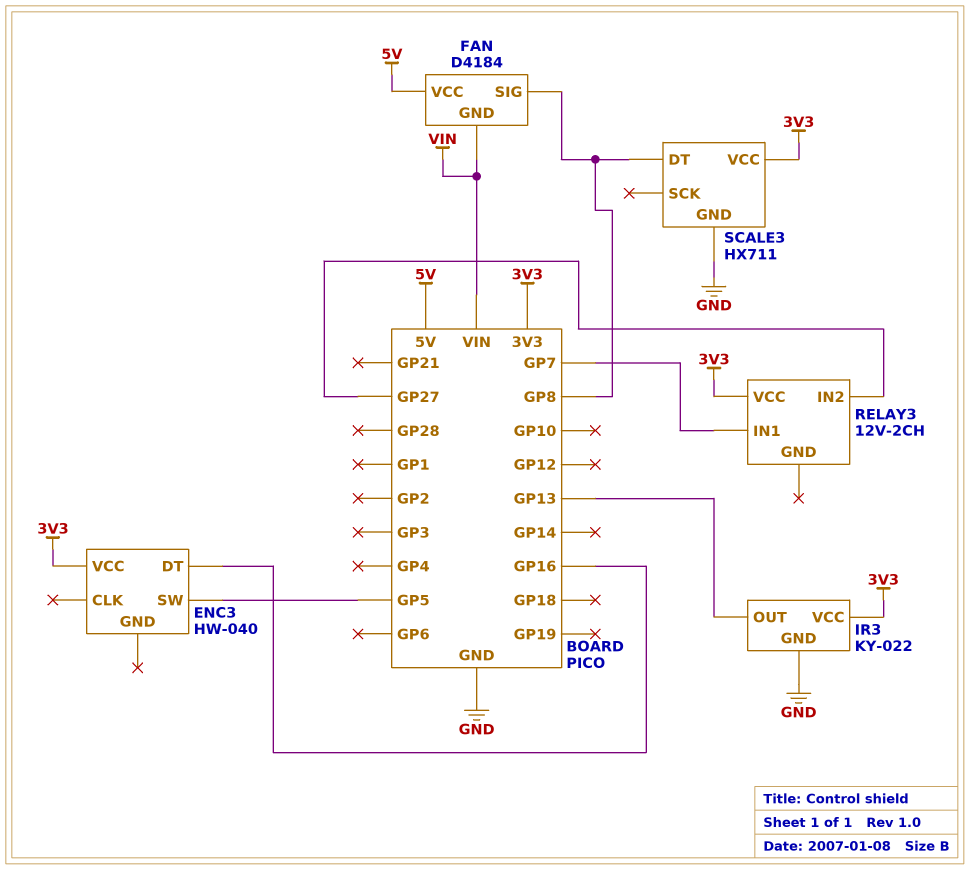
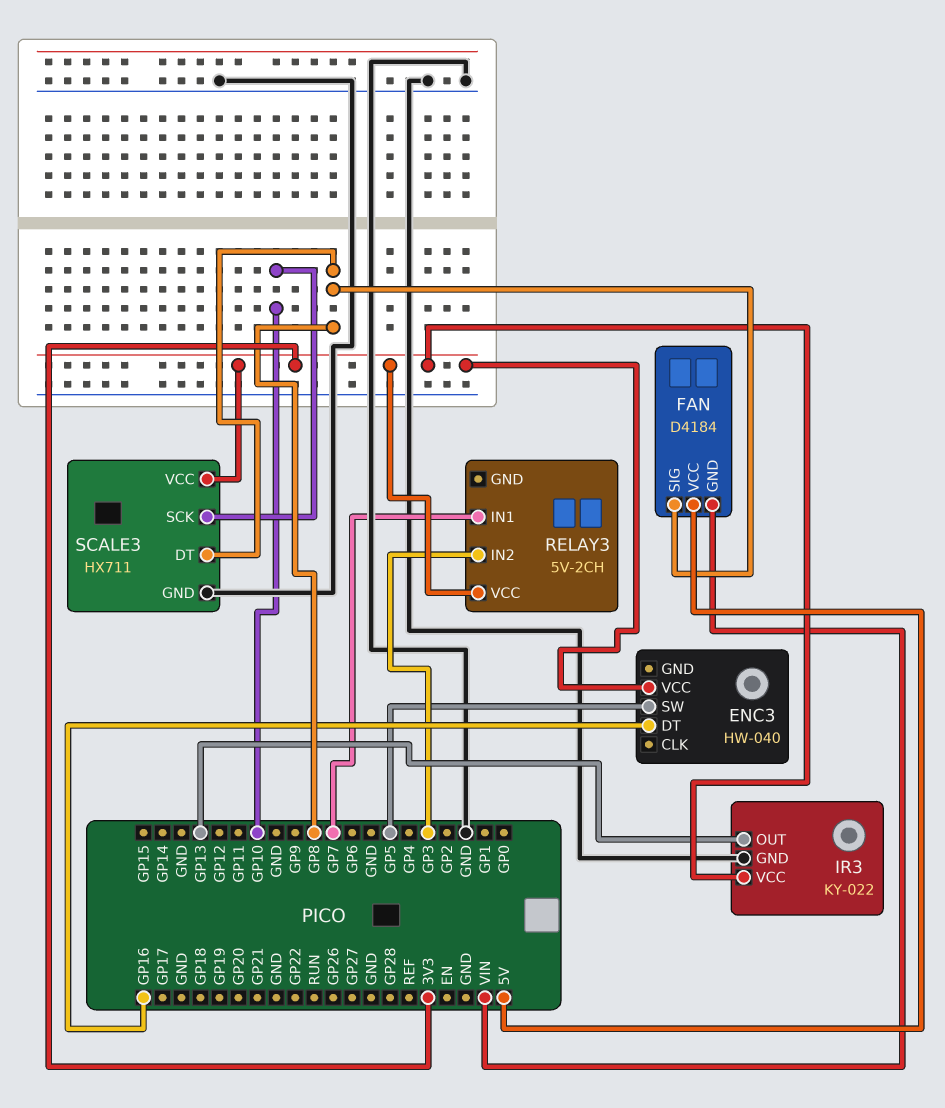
RELAY3: 12V-2CH -> 5V-2CH
RELAY3 pin IN2: GP27 -> GP3
SCALE3 pin SCK: none -> GP10

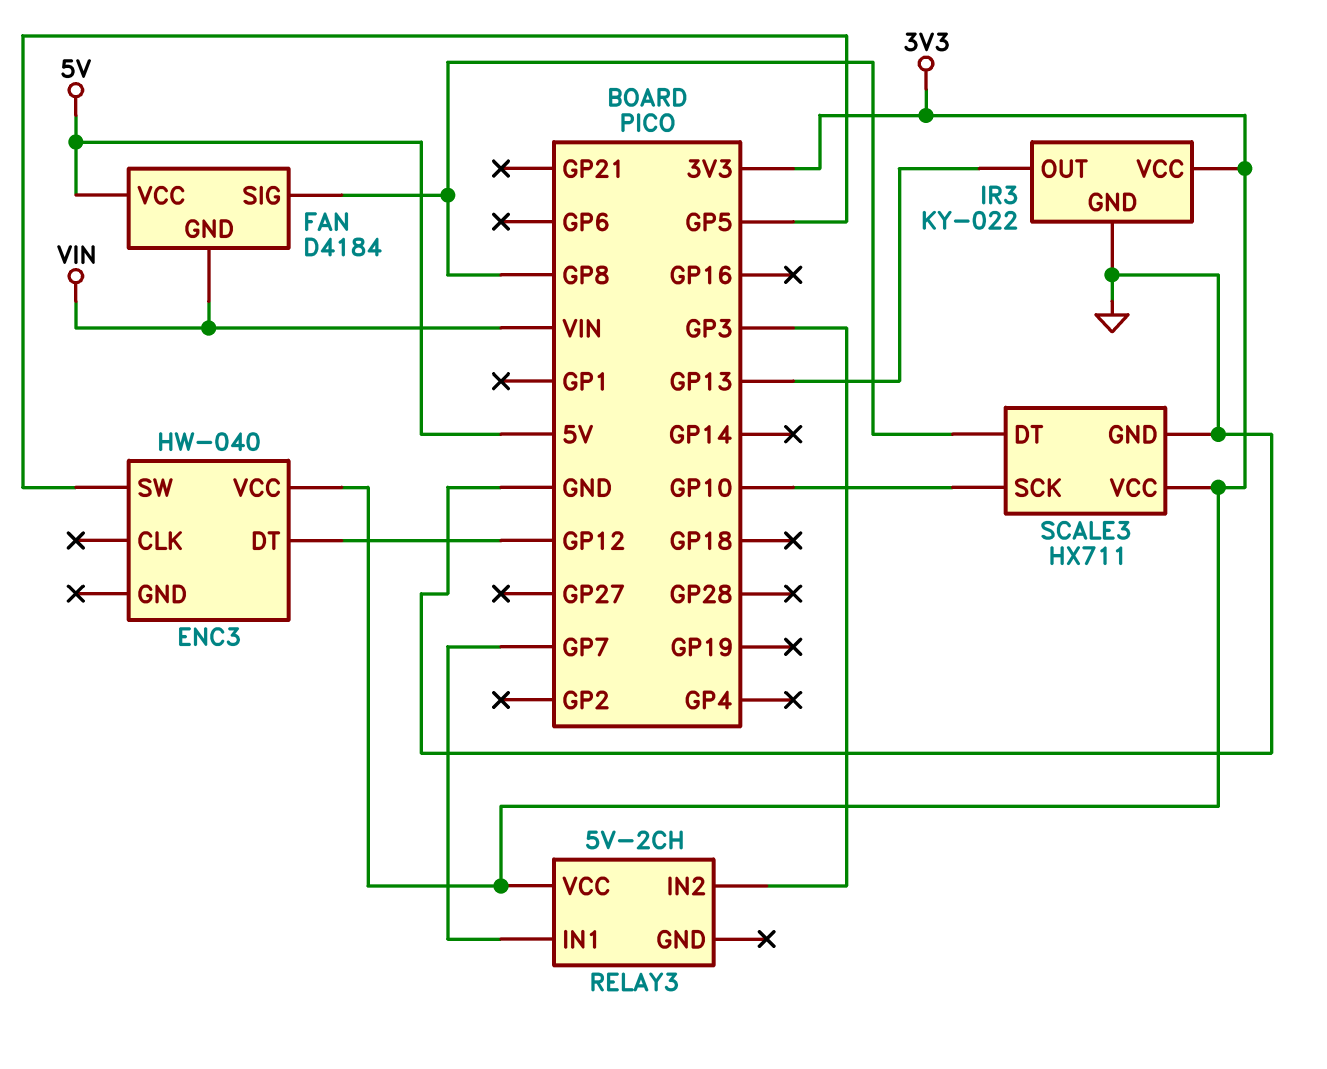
ENC3 pin DT: GP16 -> GP12

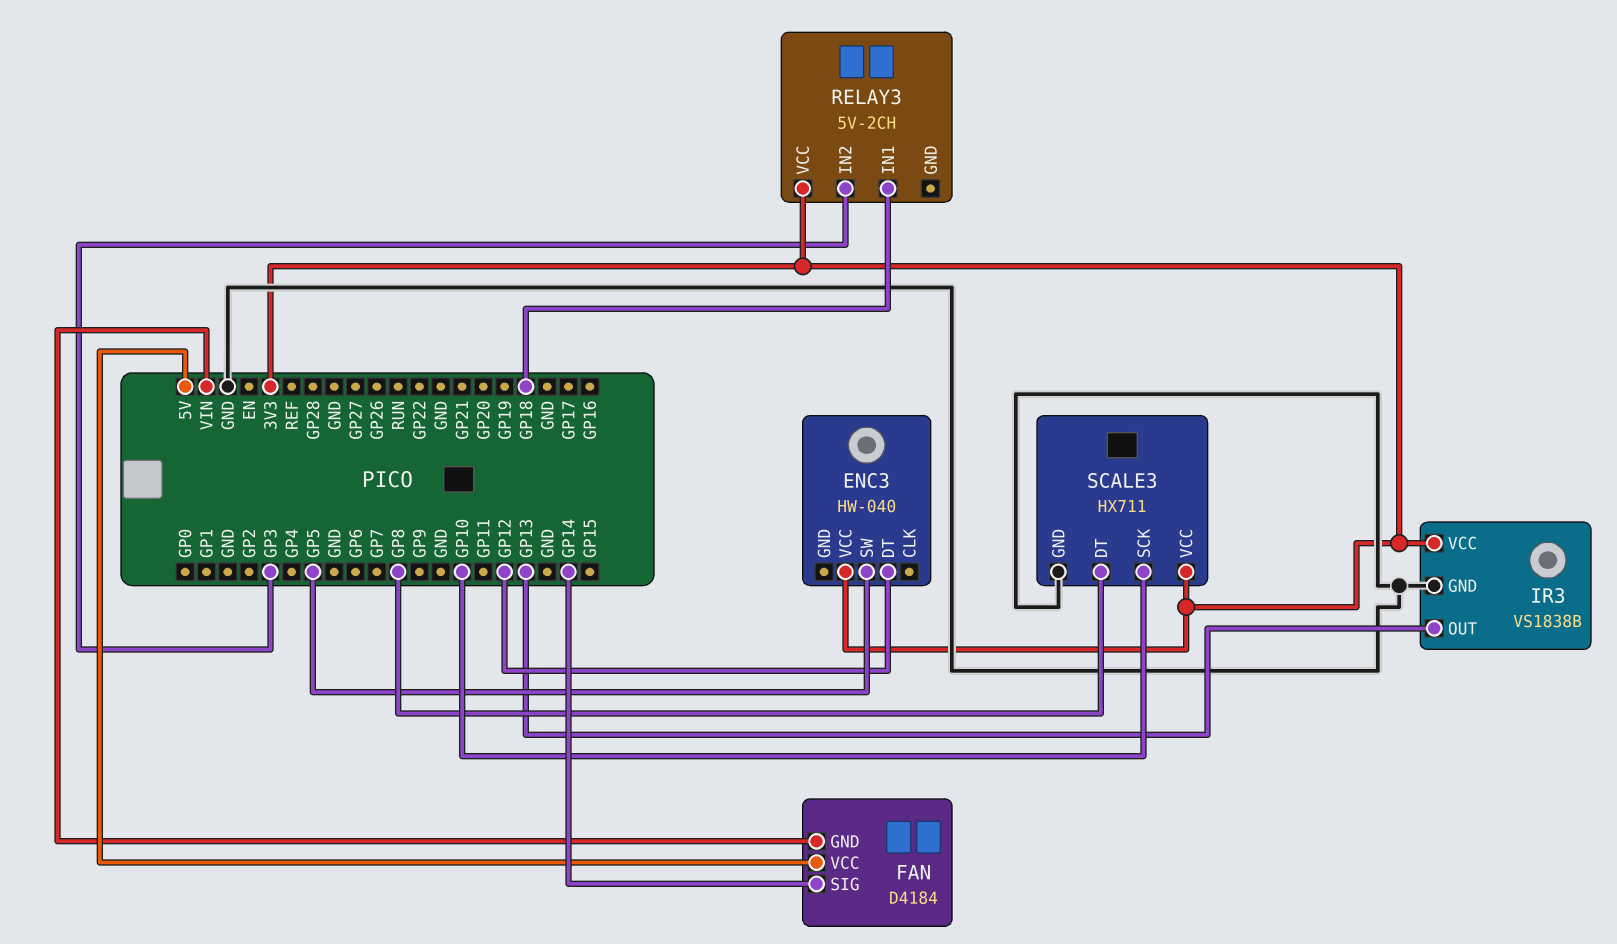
FAN pin SIG: GP8 -> GP14
IR3: KY-022 -> VS1838B
RELAY3 pin IN1: GP7 -> GP18

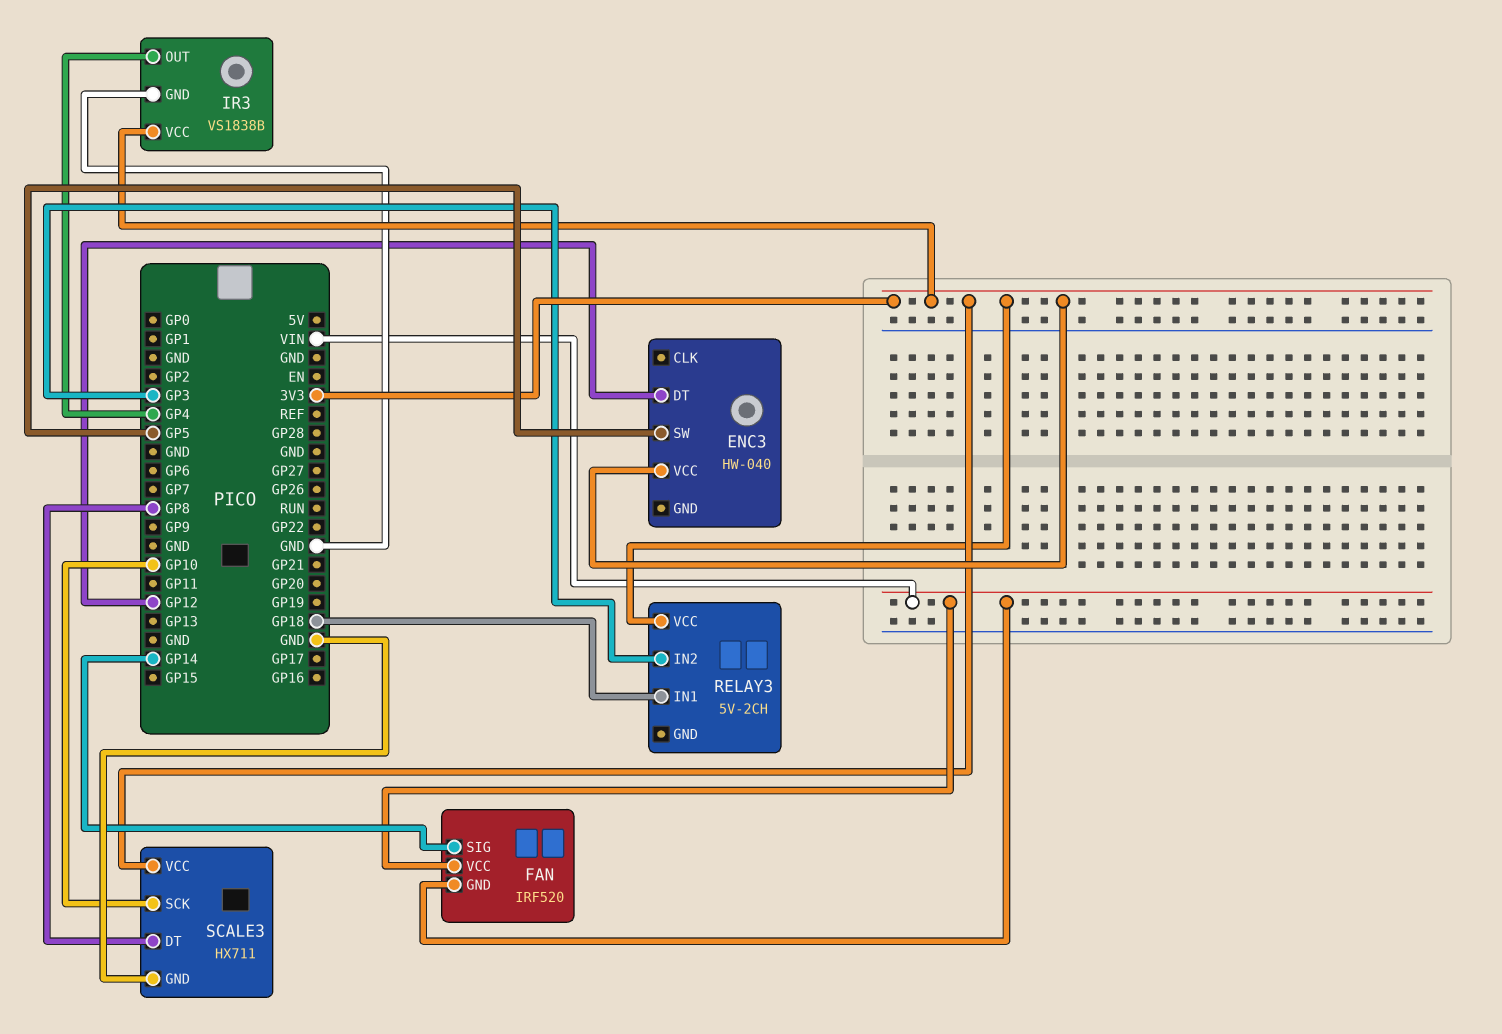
FAN: D4184 -> IRF520
FAN pin VCC: 5V -> VIN
IR3 pin OUT: GP13 -> GP4

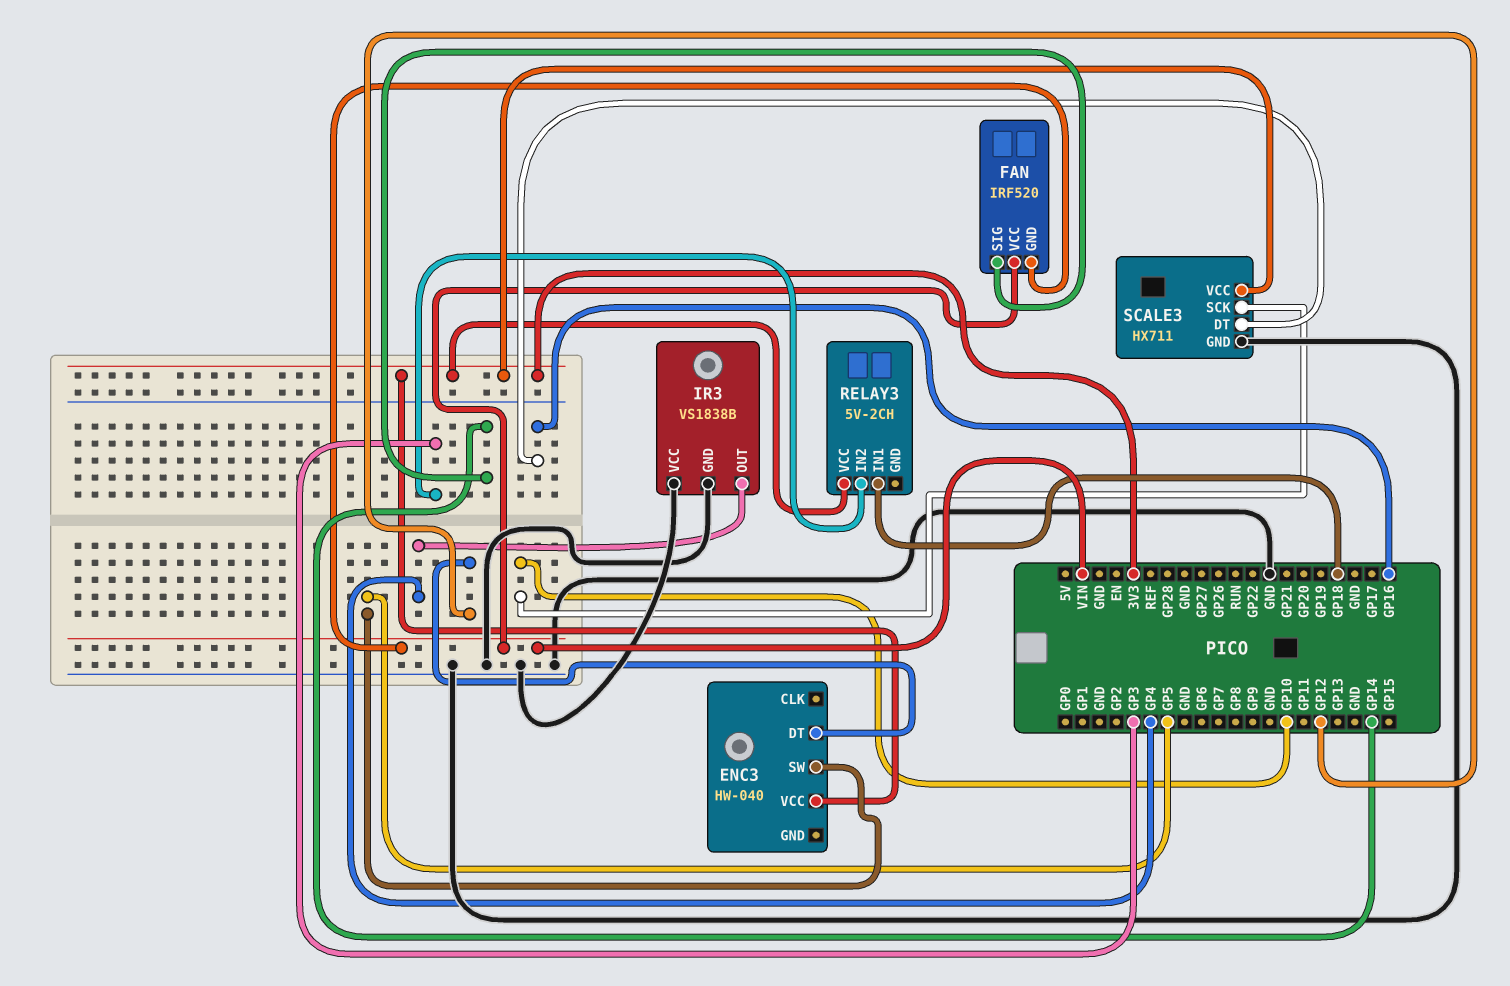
IR3 pin VCC: 3V3 -> GND
SCALE3 pin DT: GP8 -> GP16

